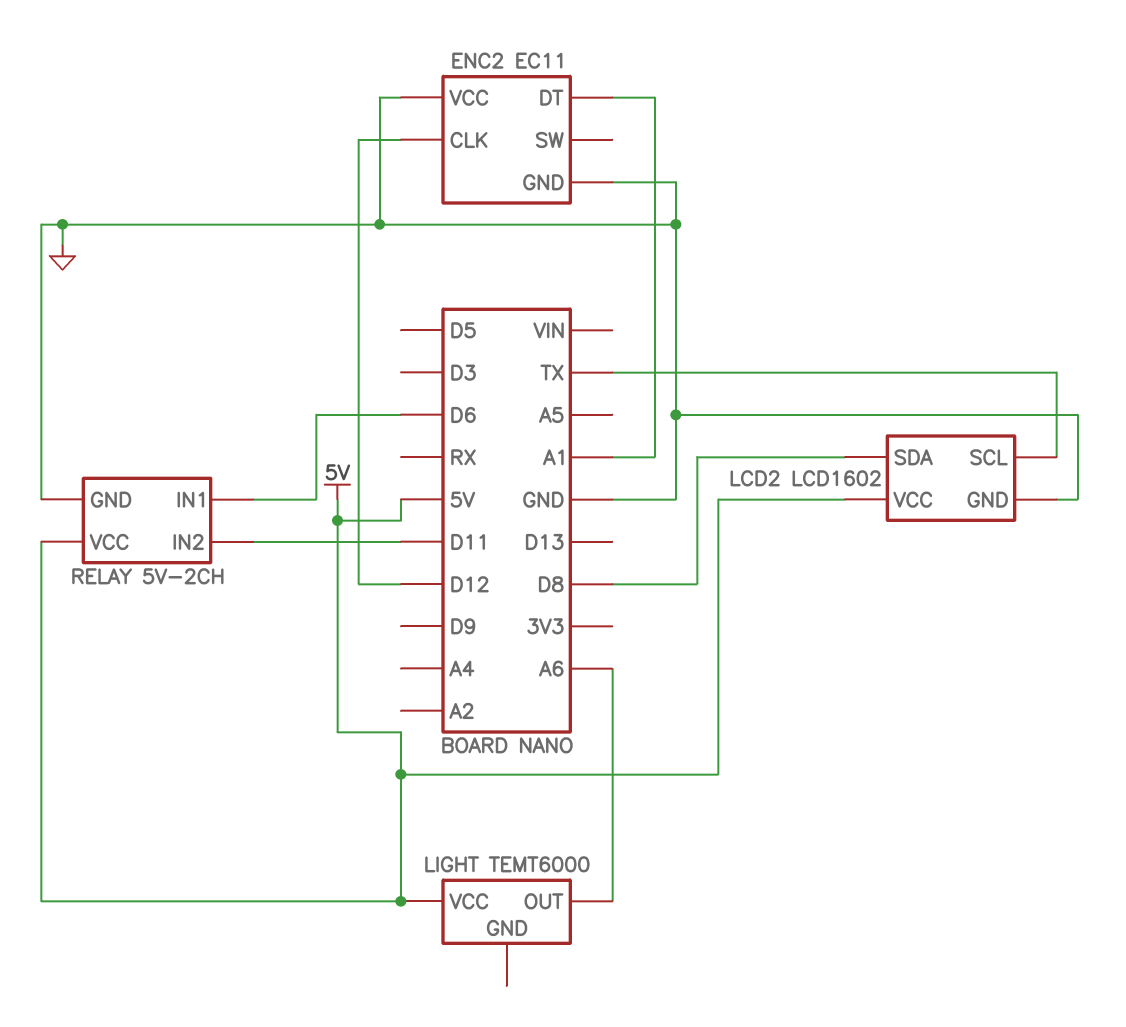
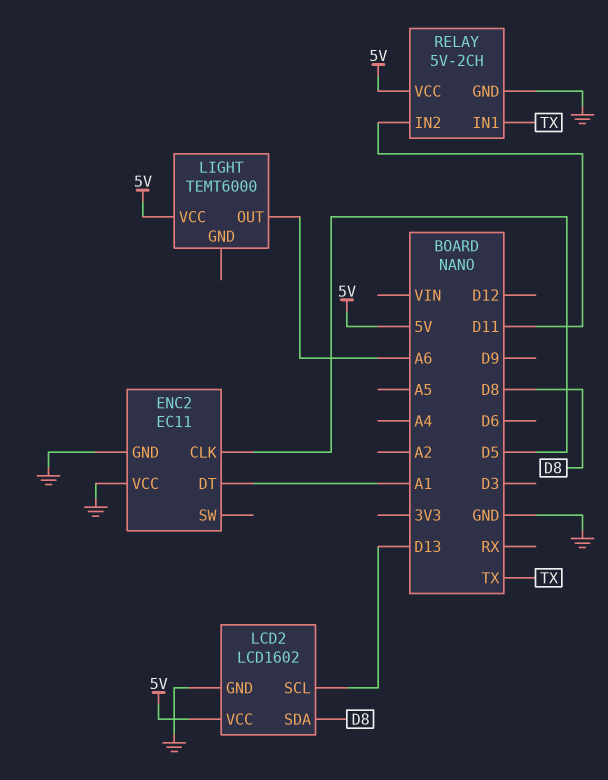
ENC2 pin CLK: D12 -> D5
LCD2 pin SCL: TX -> D13
RELAY pin IN1: D6 -> TX

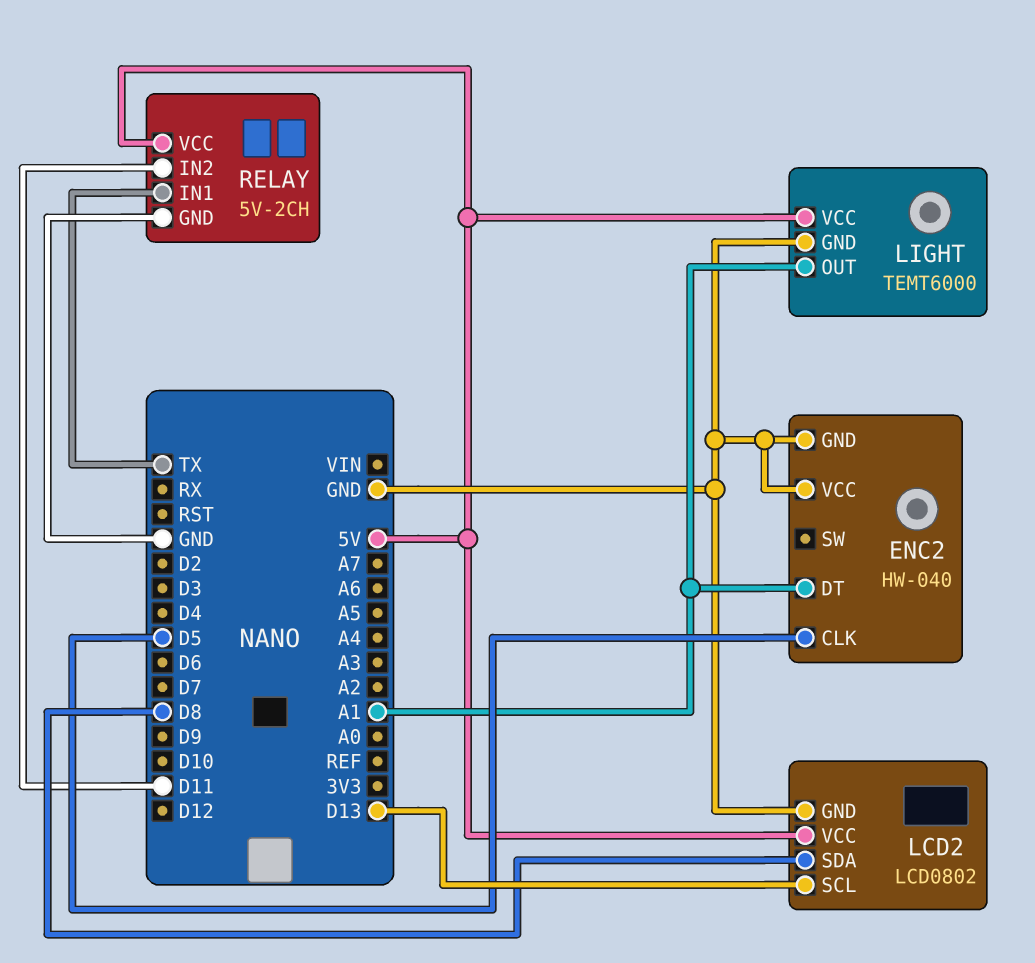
ENC2: EC11 -> HW-040
LCD2: LCD1602 -> LCD0802
LIGHT pin GND: none -> GND
LIGHT pin OUT: A6 -> A1

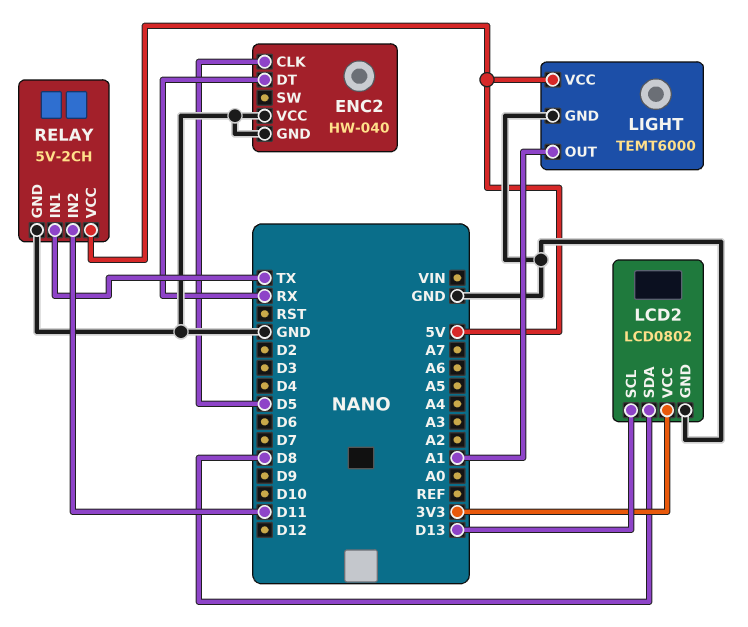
ENC2 pin DT: A1 -> RX
LCD2 pin VCC: 5V -> 3V3

